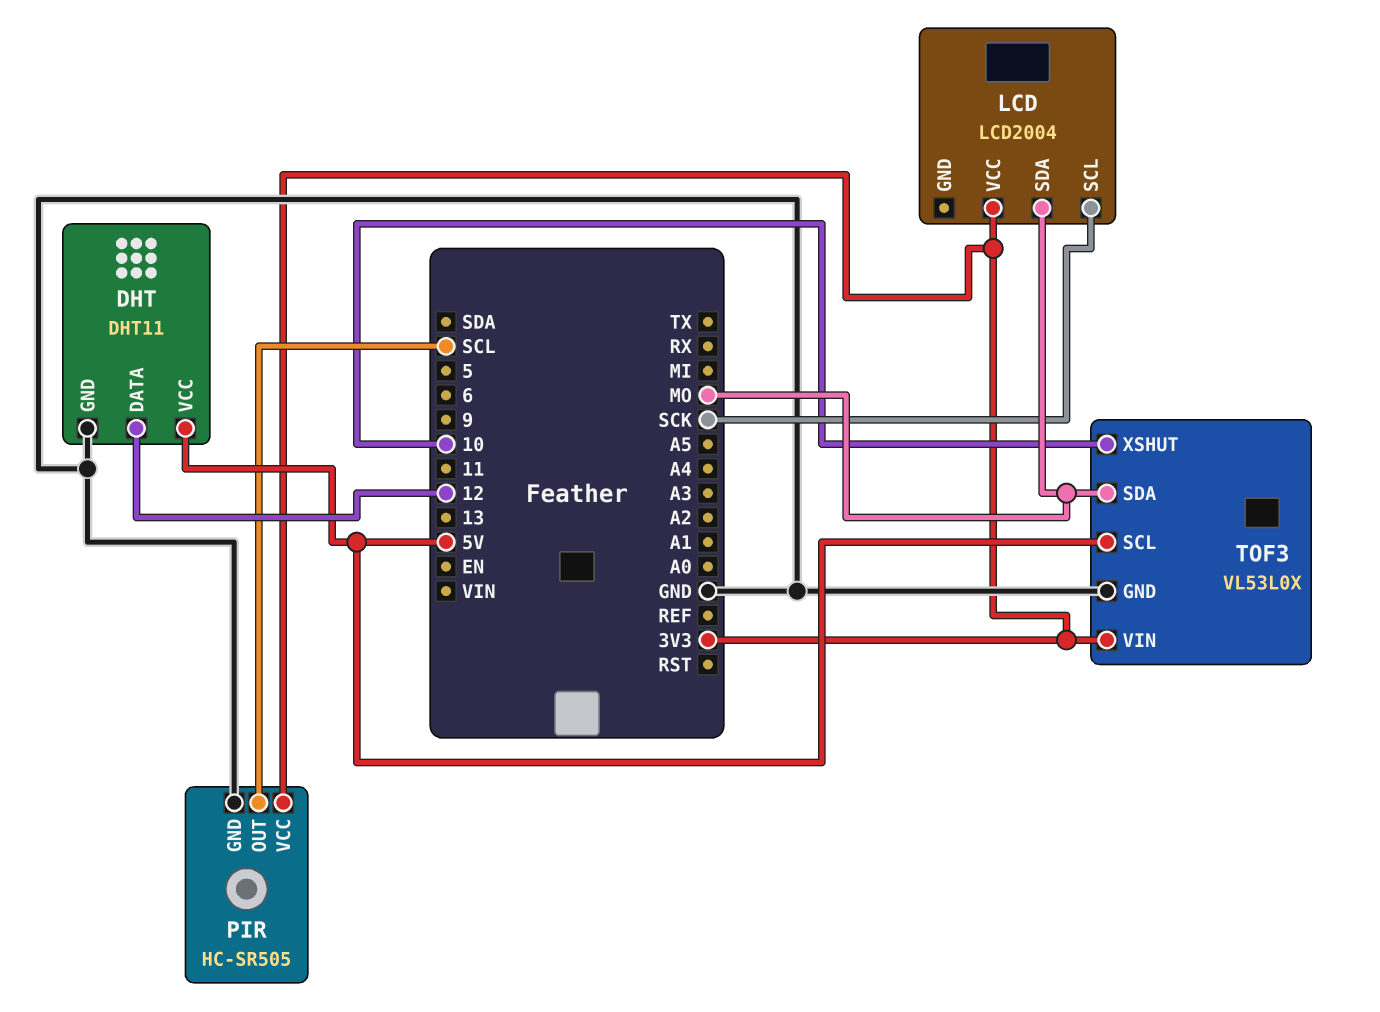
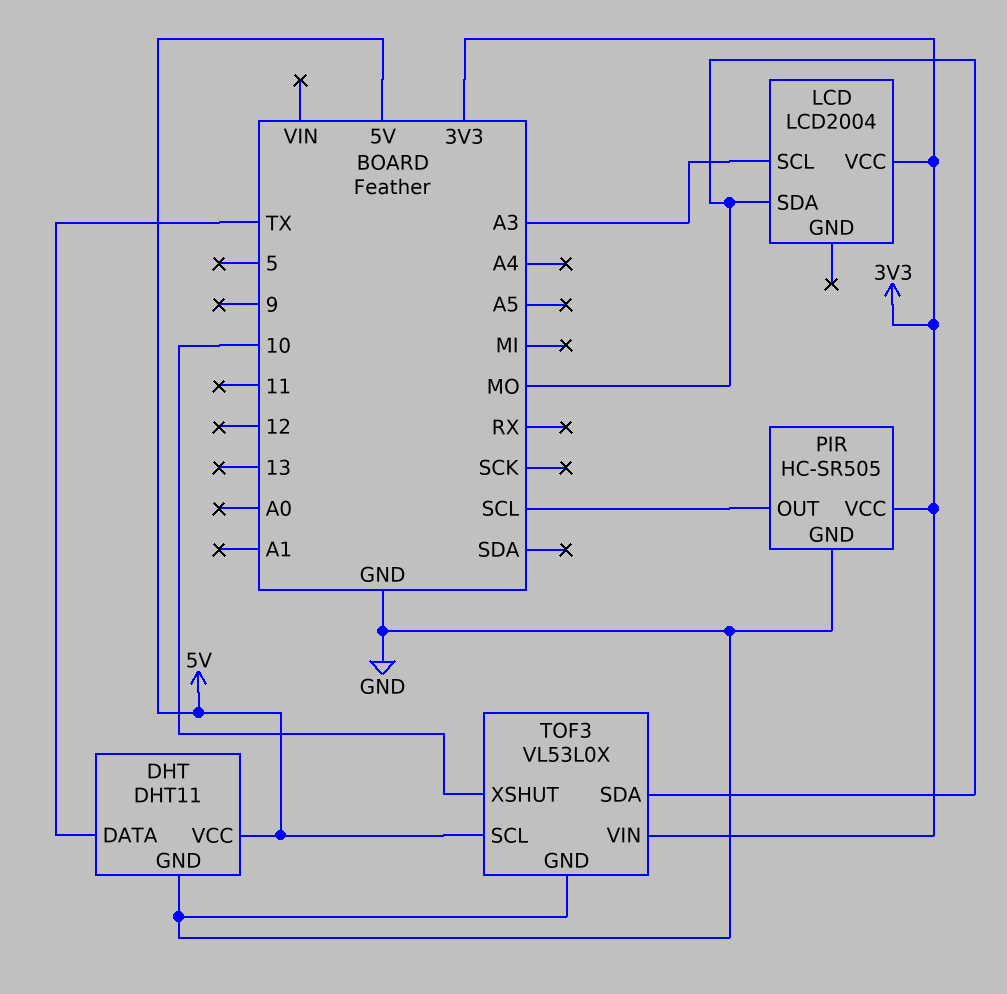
DHT pin DATA: 12 -> TX
LCD pin SCL: SCK -> A3

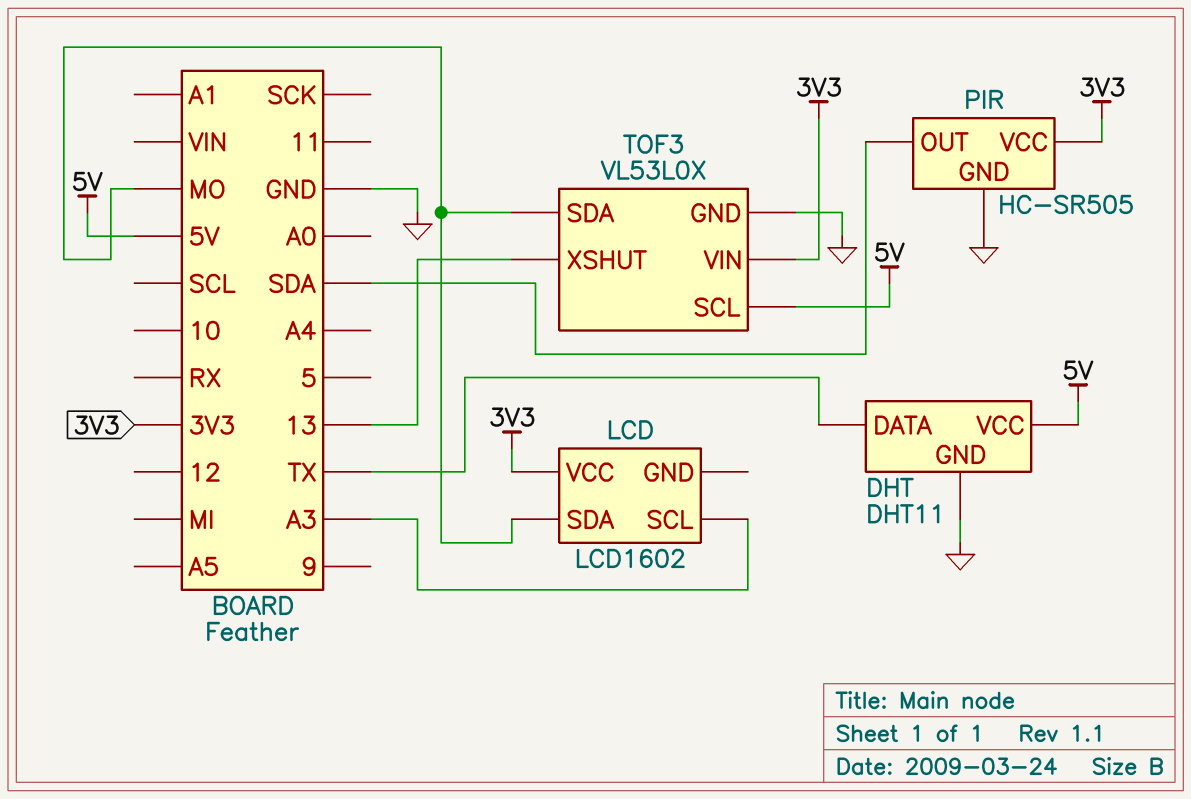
LCD: LCD2004 -> LCD1602
PIR pin OUT: SCL -> SDA
TOF3 pin XSHUT: 10 -> 13

